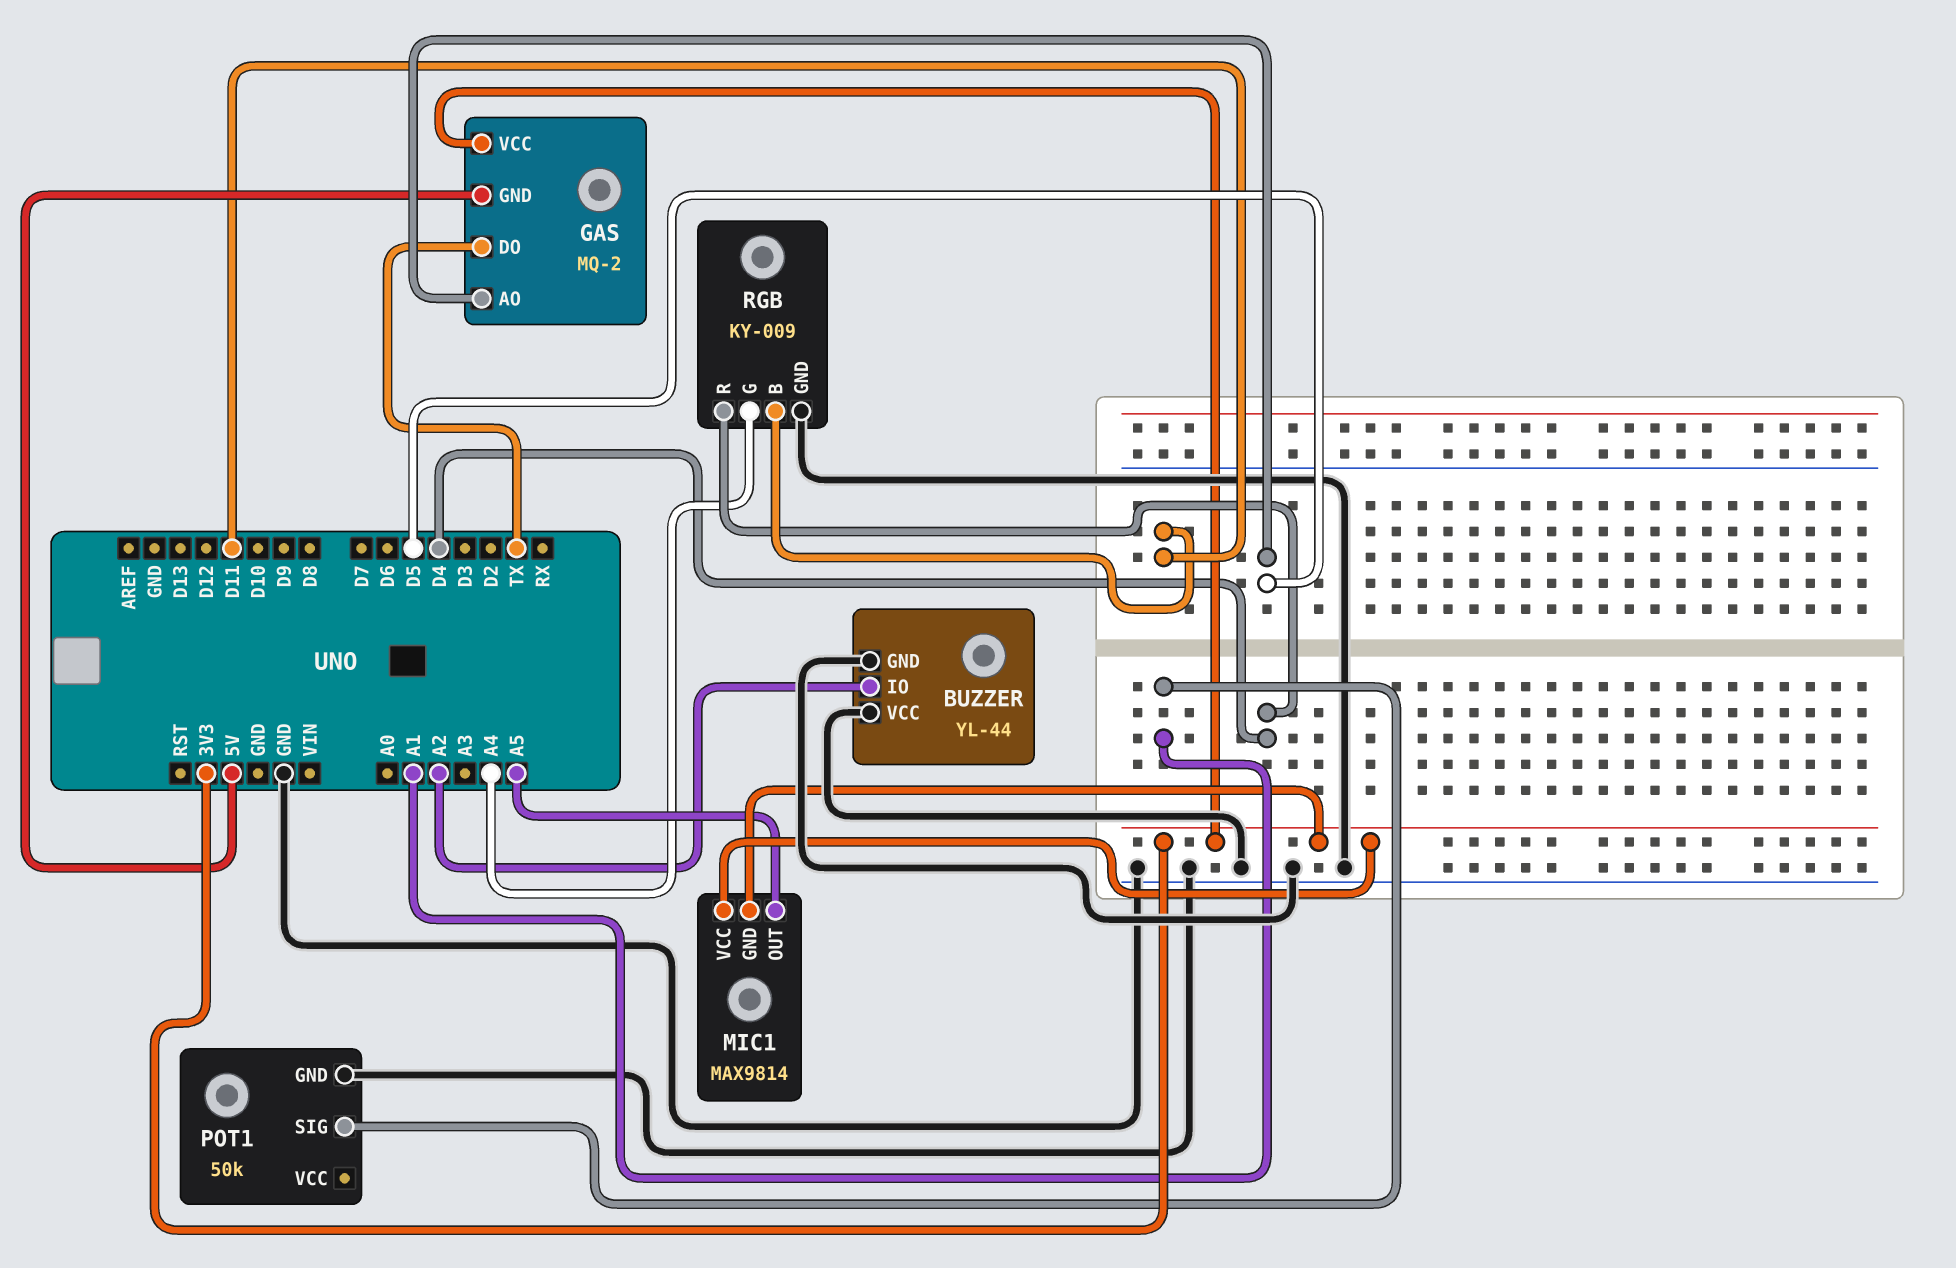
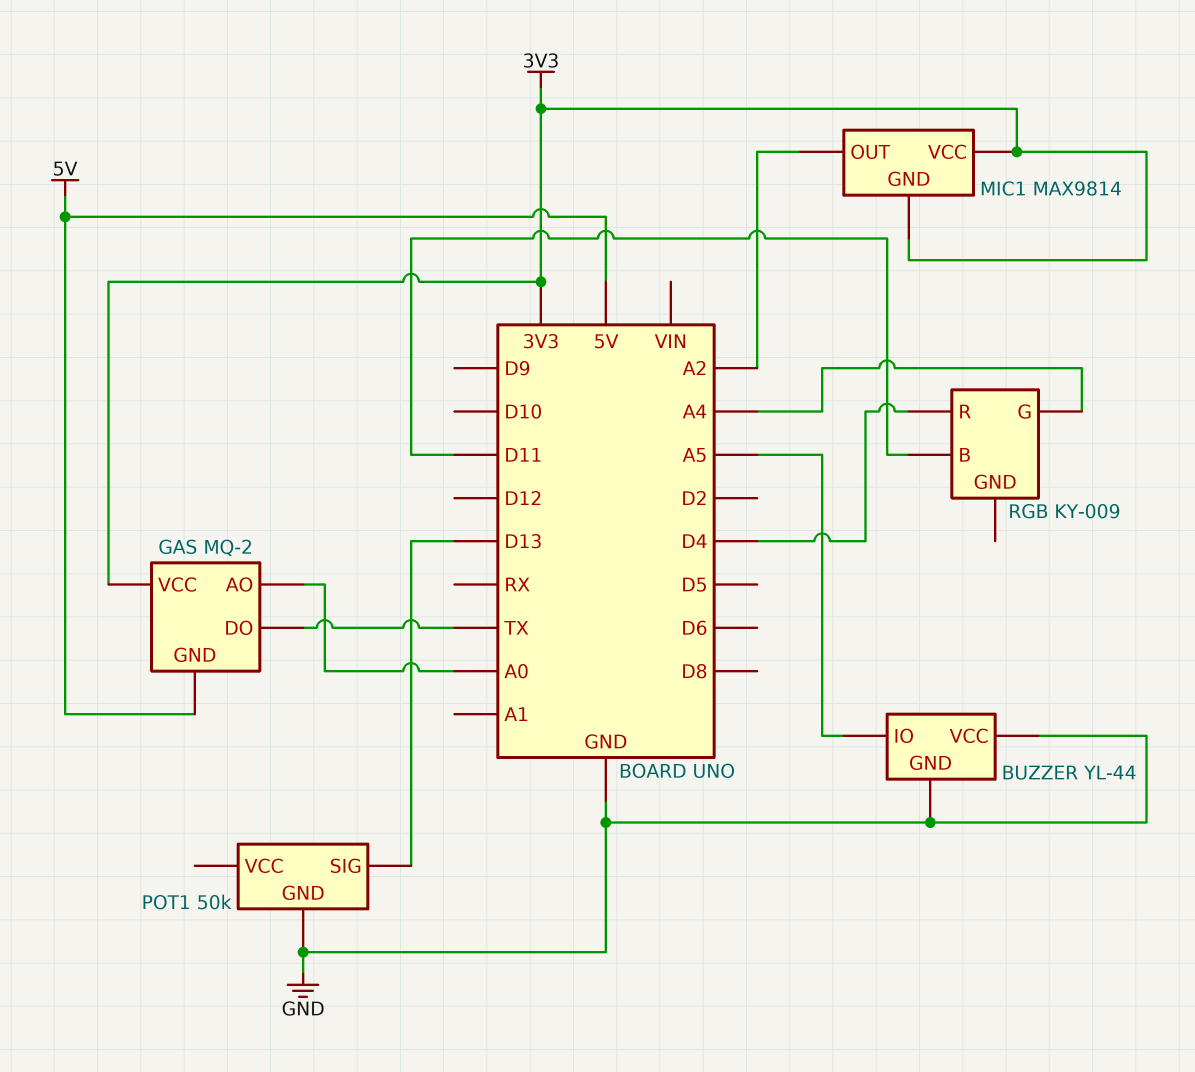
BUZZER pin IO: A2 -> A5
GAS pin AO: D5 -> A0
MIC1 pin OUT: A5 -> A2
POT1 pin SIG: A1 -> D13
RGB pin GND: GND -> none

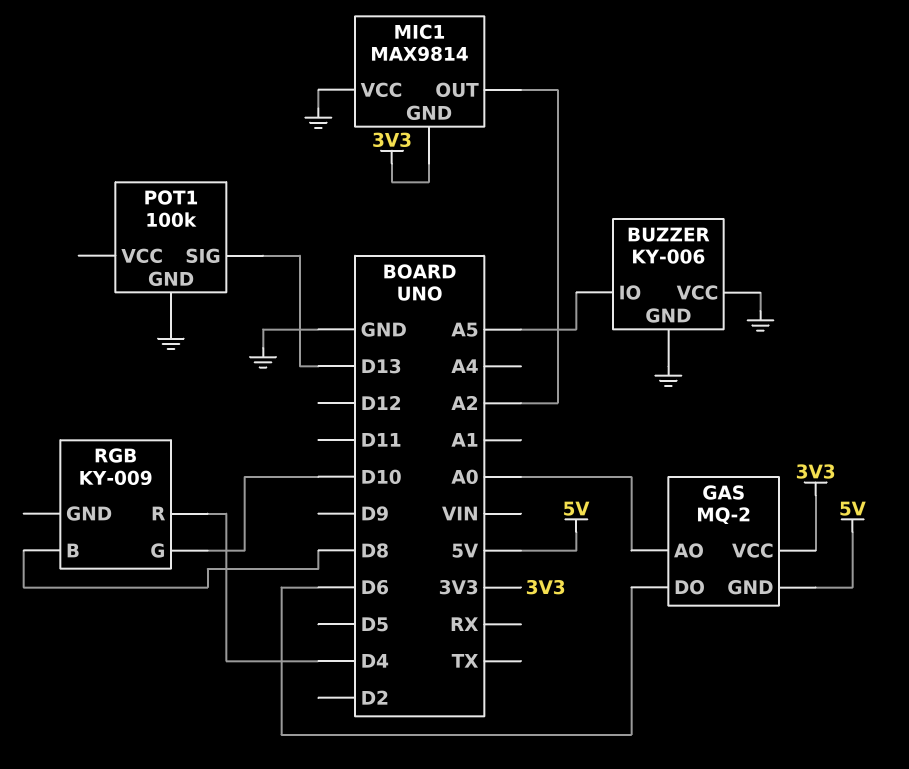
BUZZER: YL-44 -> KY-006
GAS pin DO: TX -> D6
MIC1 pin VCC: 3V3 -> GND
POT1: 50k -> 100k
RGB pin B: D11 -> D8
RGB pin G: A4 -> D10

